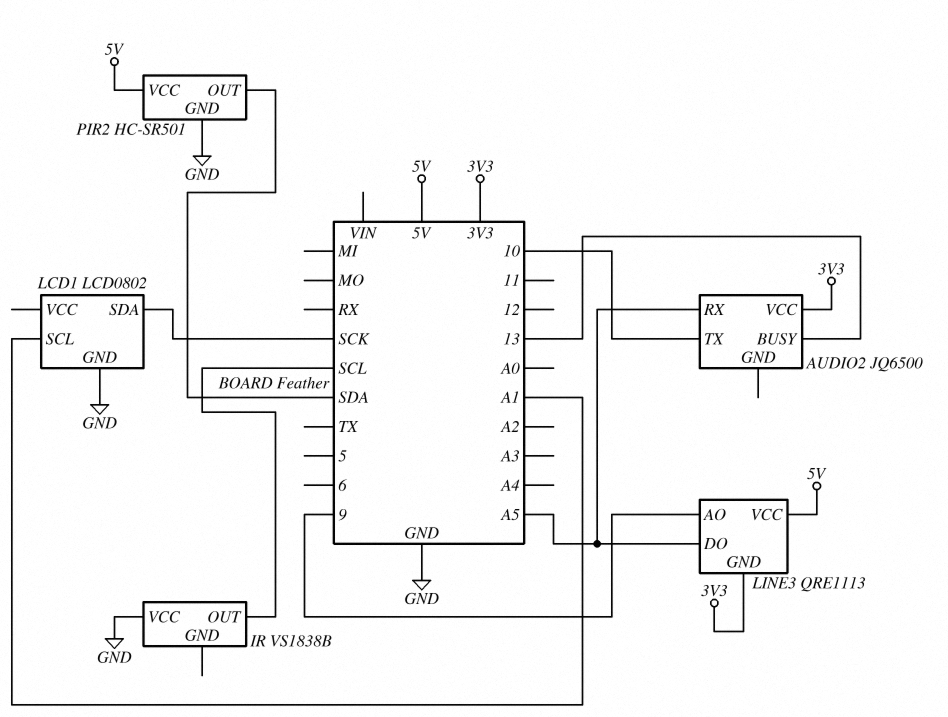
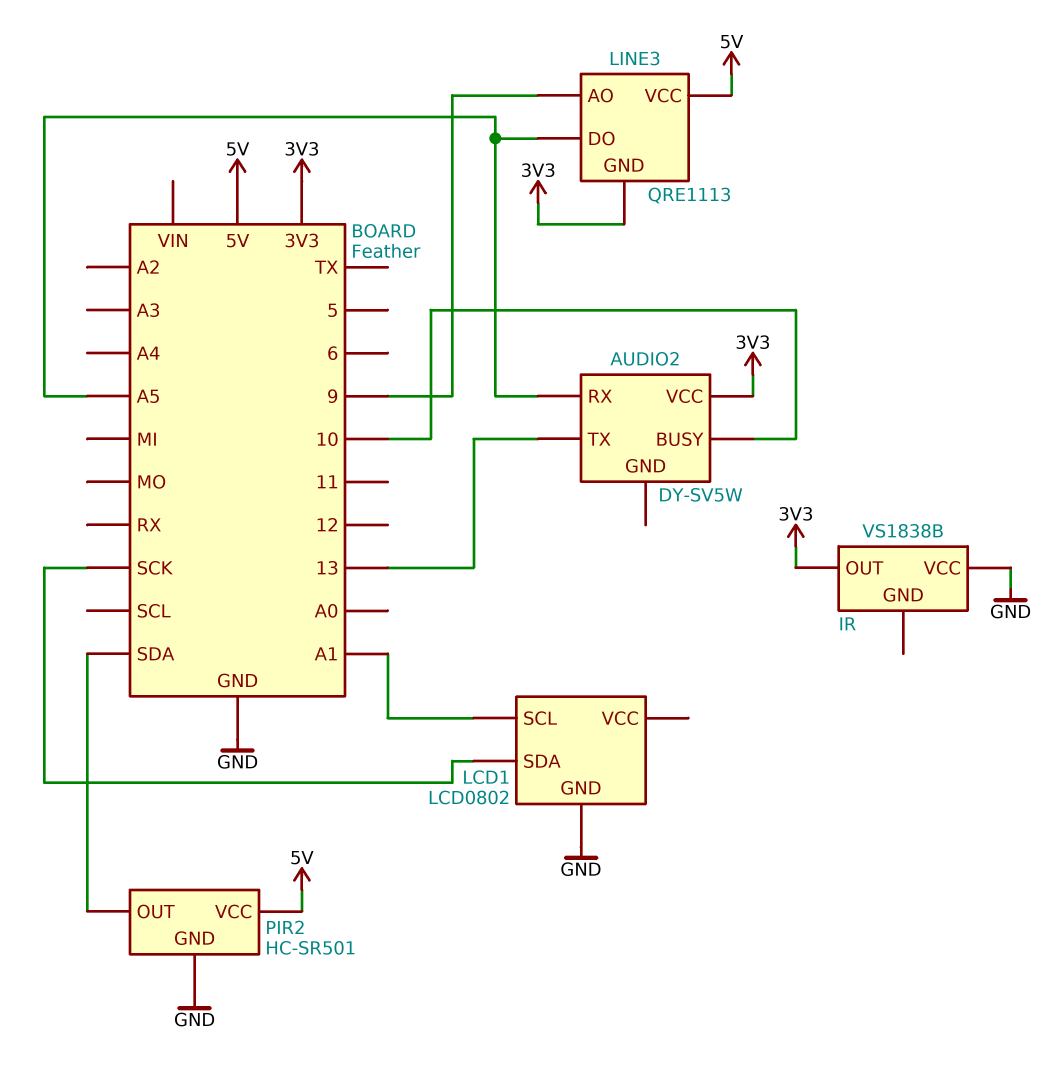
AUDIO2: JQ6500 -> DY-SV5W
AUDIO2 pin BUSY: 13 -> 10
AUDIO2 pin TX: 10 -> 13
IR pin OUT: SCL -> 3V3

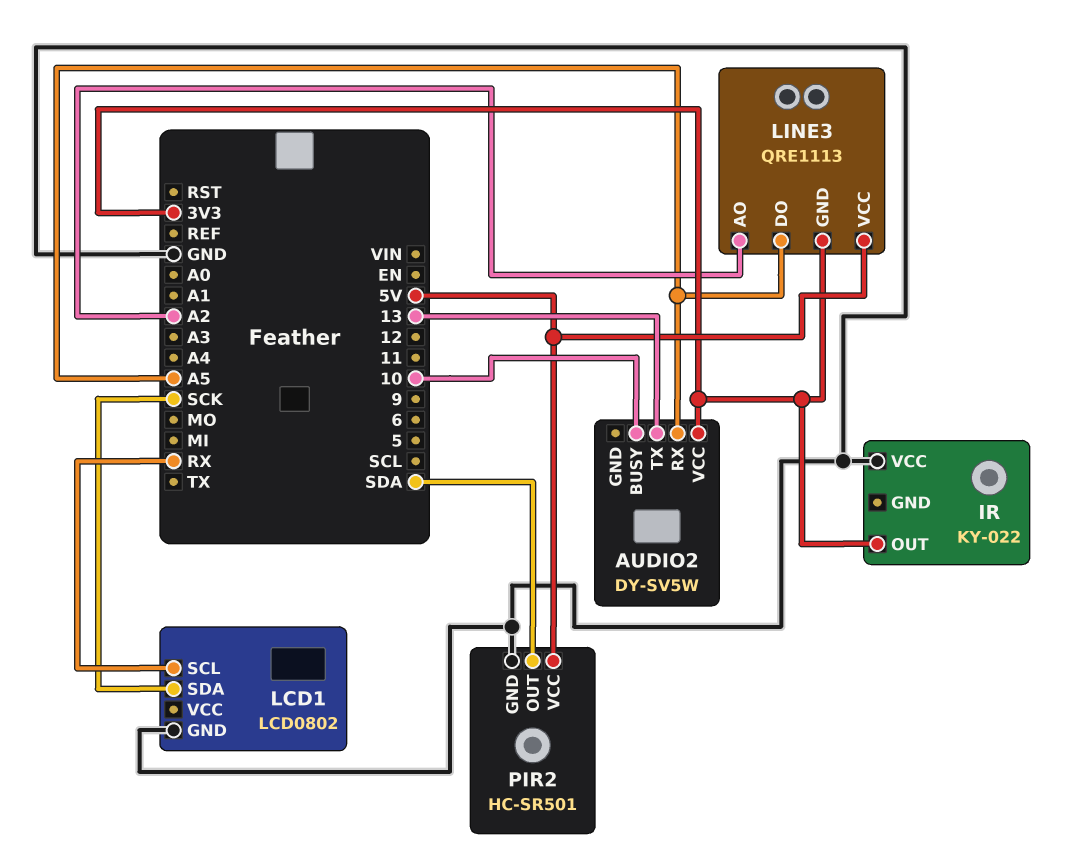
IR: VS1838B -> KY-022
LCD1 pin SCL: A1 -> RX
LINE3 pin AO: 9 -> A2

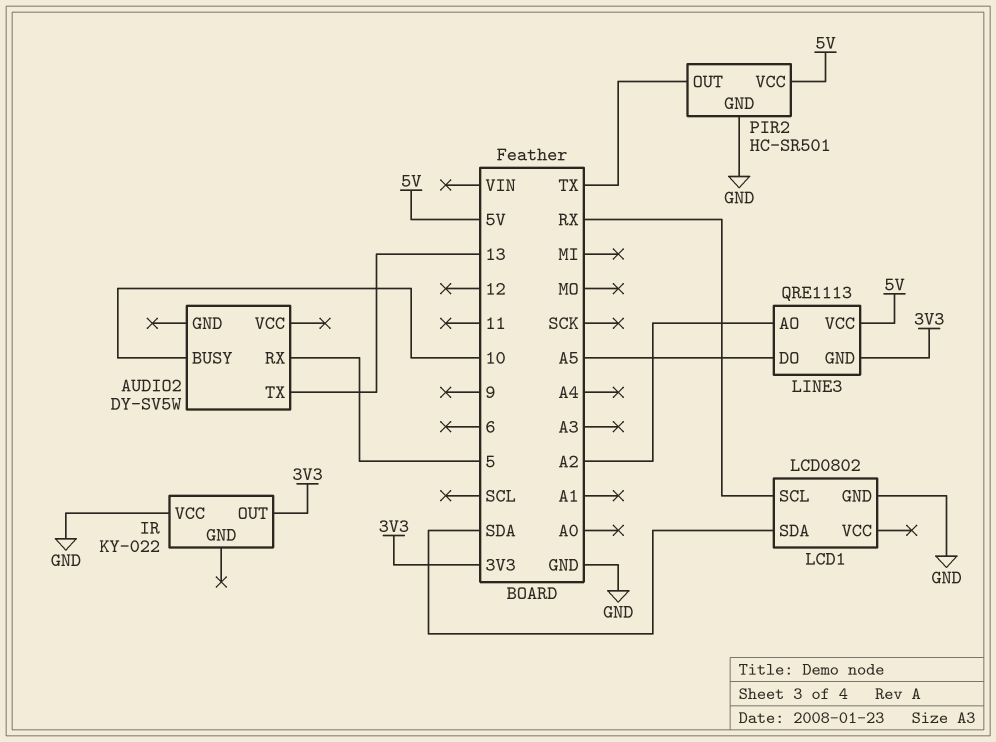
AUDIO2 pin RX: A5 -> 5
AUDIO2 pin VCC: 3V3 -> none
LCD1 pin SDA: SCK -> SDA
PIR2 pin OUT: SDA -> TX

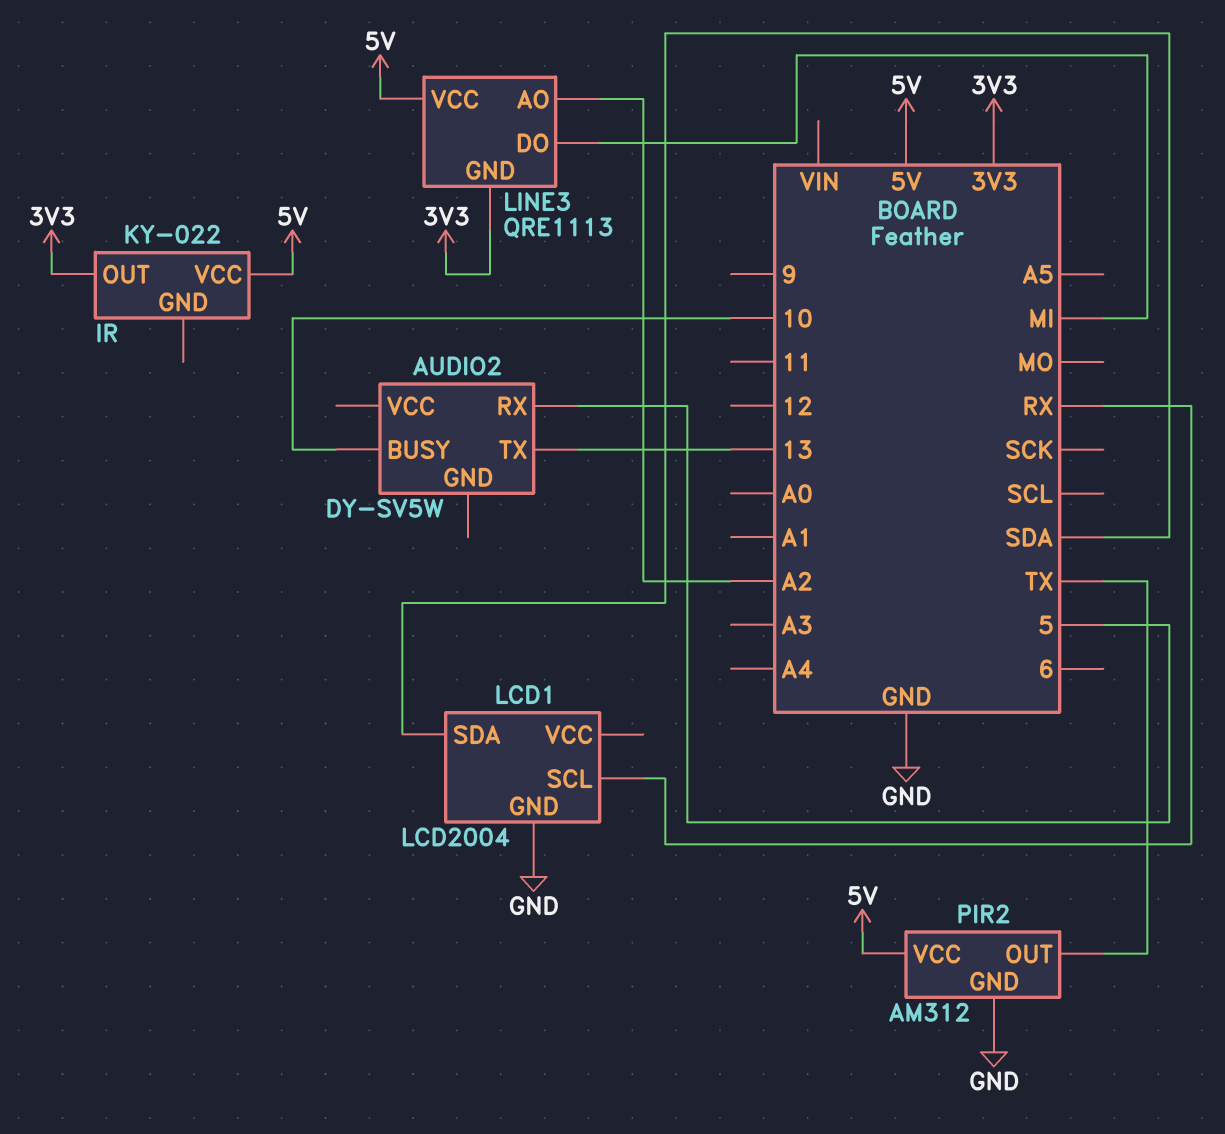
IR pin VCC: GND -> 5V
LCD1: LCD0802 -> LCD2004
LINE3 pin DO: A5 -> MI
PIR2: HC-SR501 -> AM312

